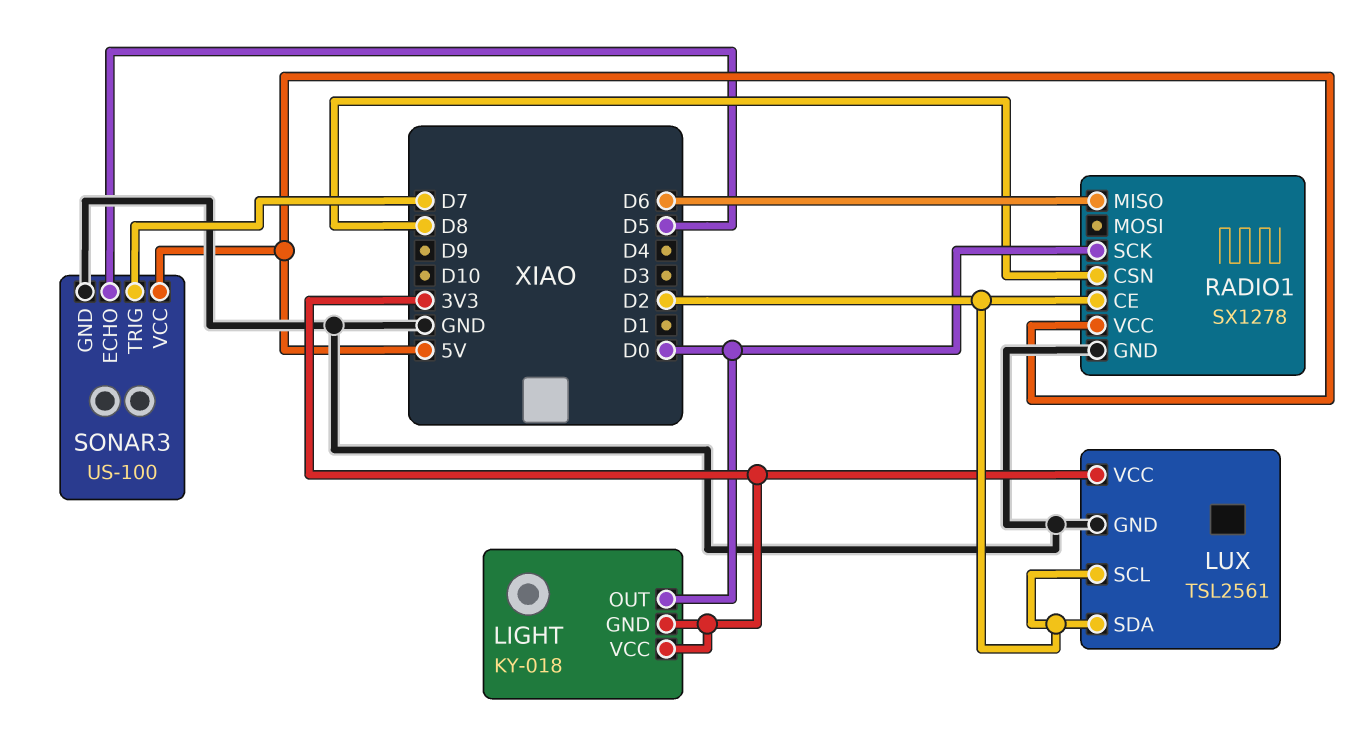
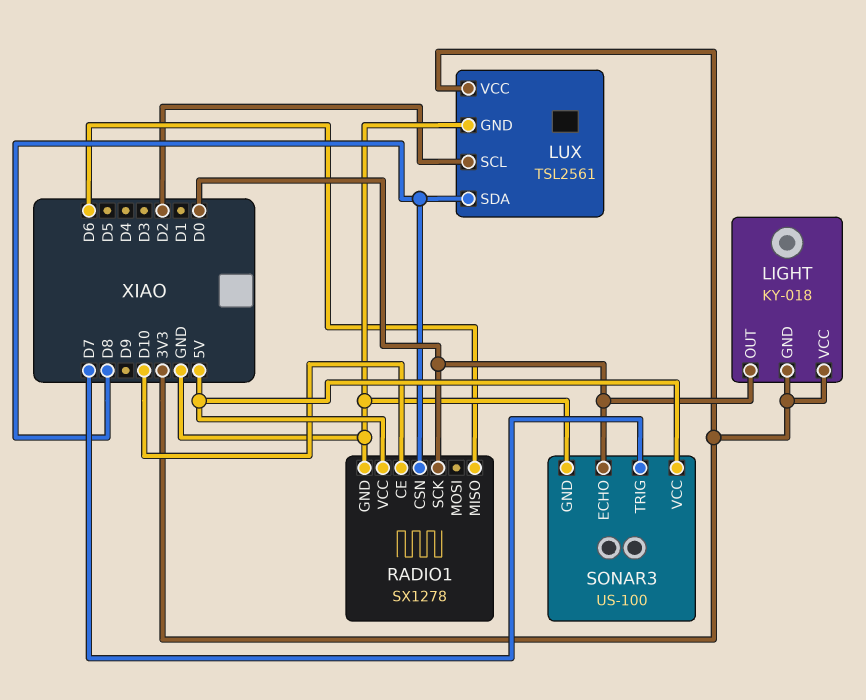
LUX pin SDA: D2 -> D8
RADIO1 pin CE: D2 -> D10
SONAR3 pin ECHO: D5 -> D0

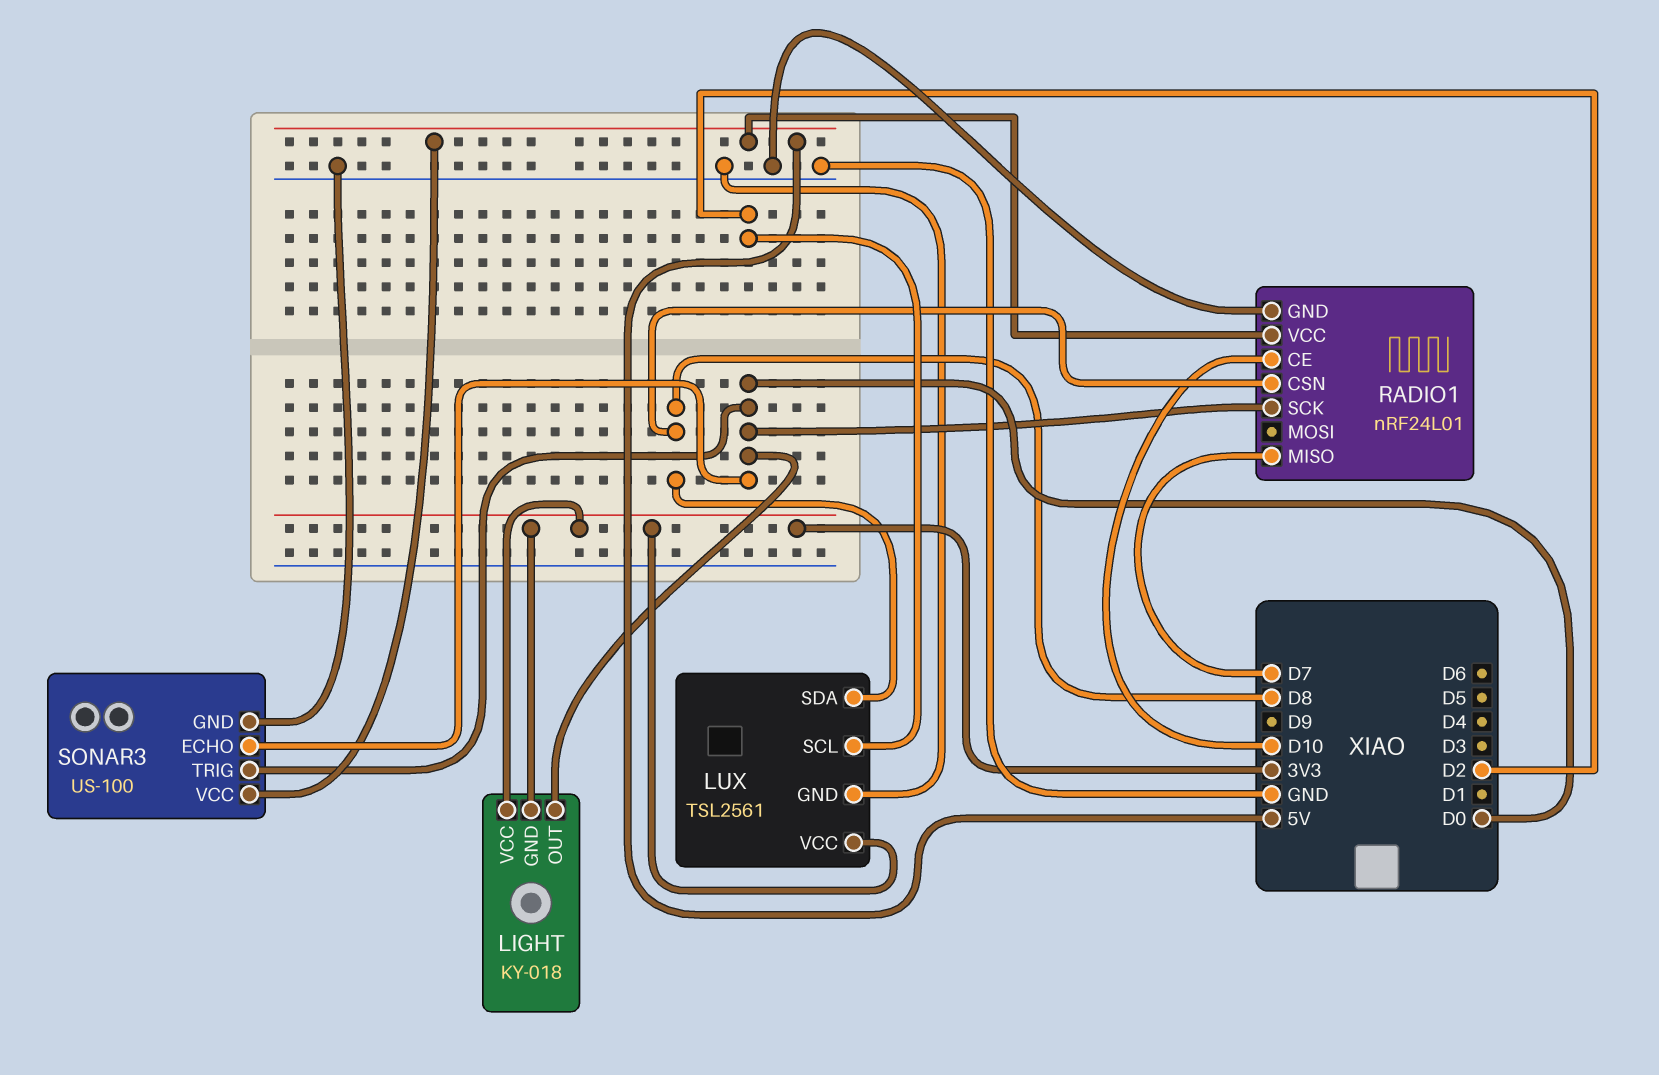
RADIO1: SX1278 -> nRF24L01
RADIO1 pin MISO: D6 -> D7
SONAR3 pin TRIG: D7 -> D0

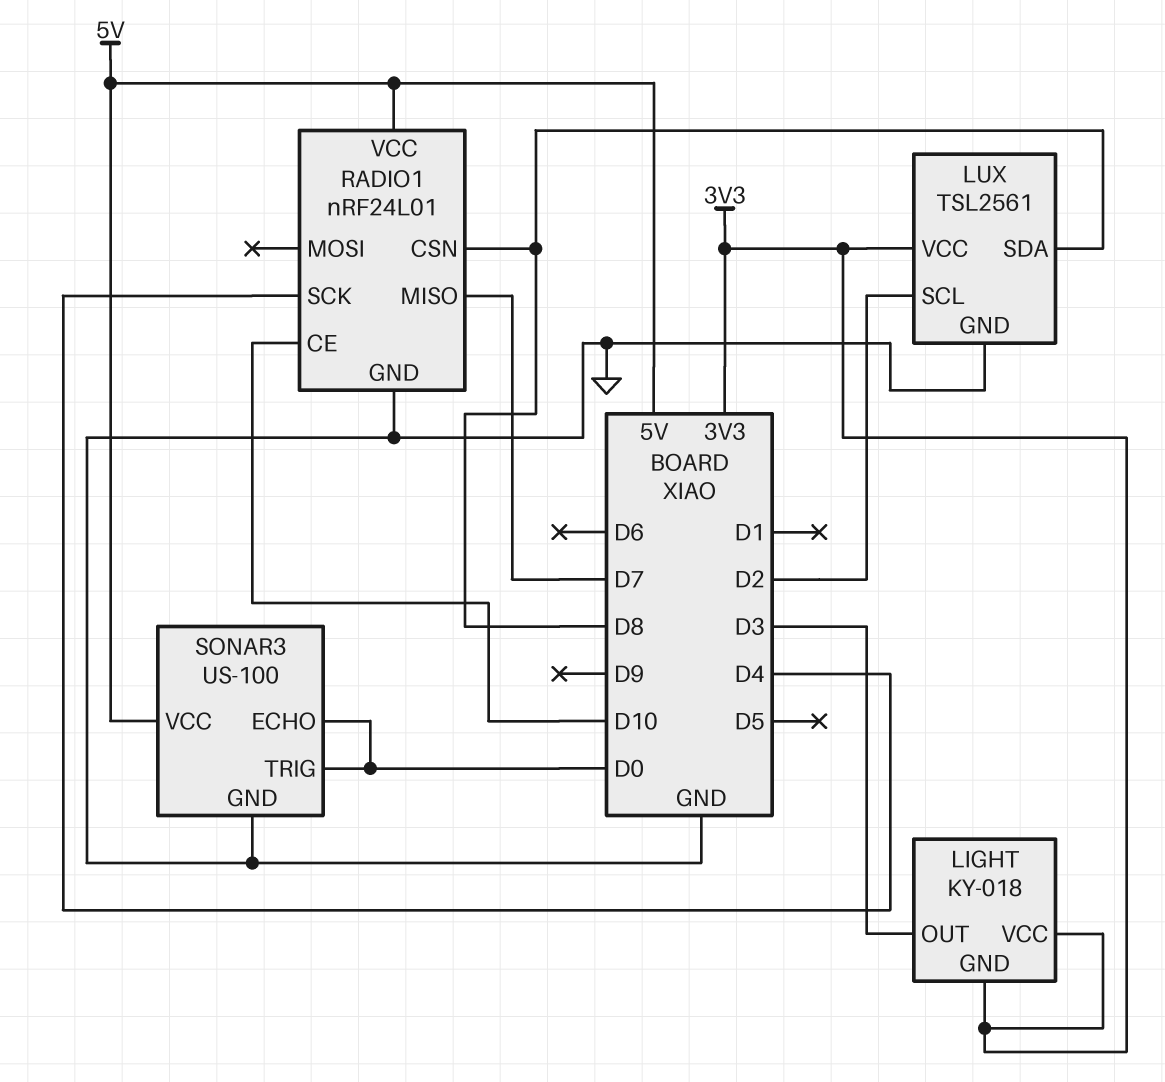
LIGHT pin OUT: D0 -> D3
RADIO1 pin SCK: D0 -> D4

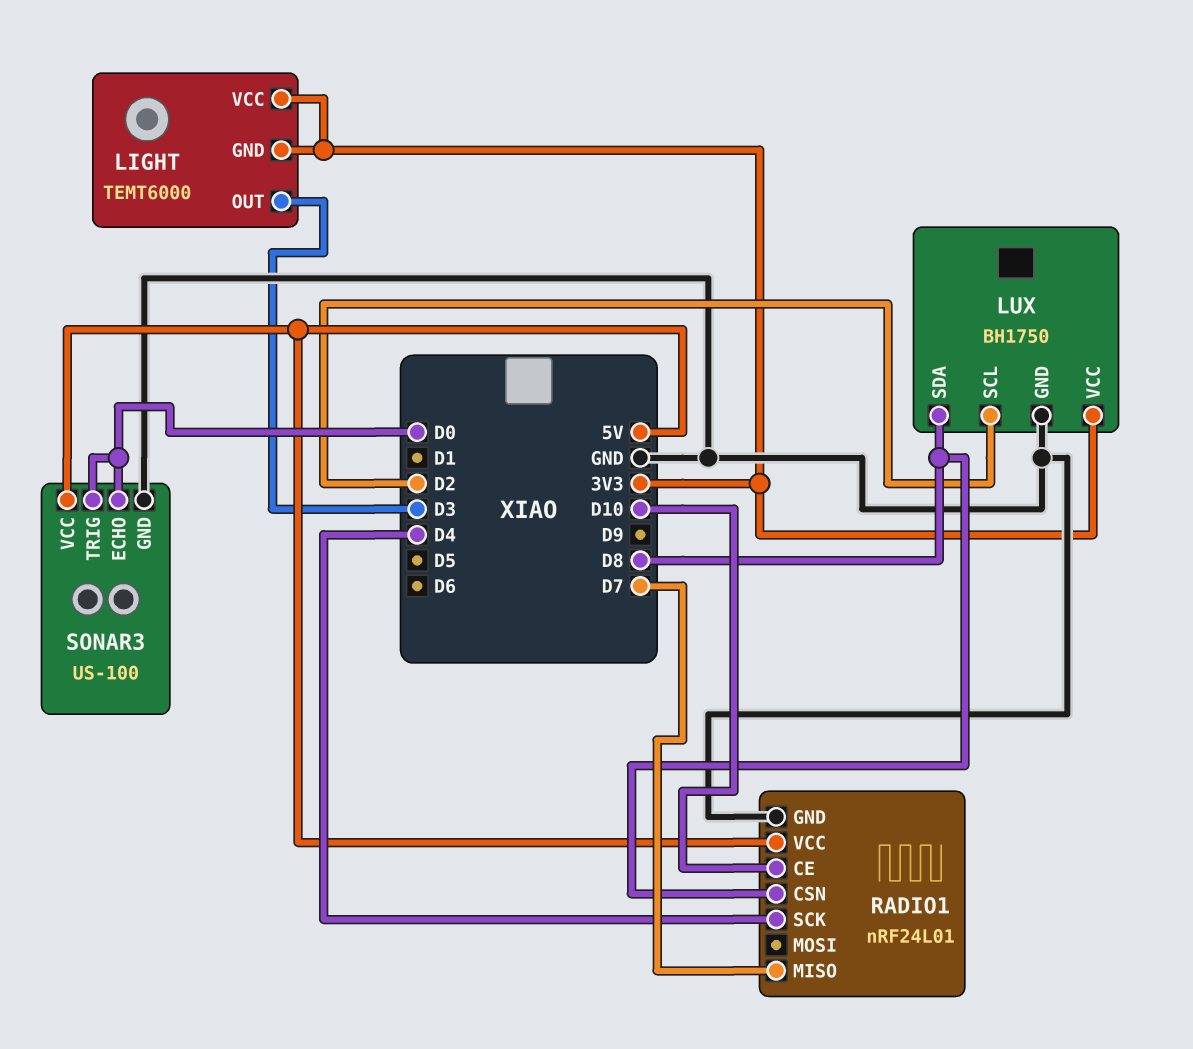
LIGHT: KY-018 -> TEMT6000
LUX: TSL2561 -> BH1750

